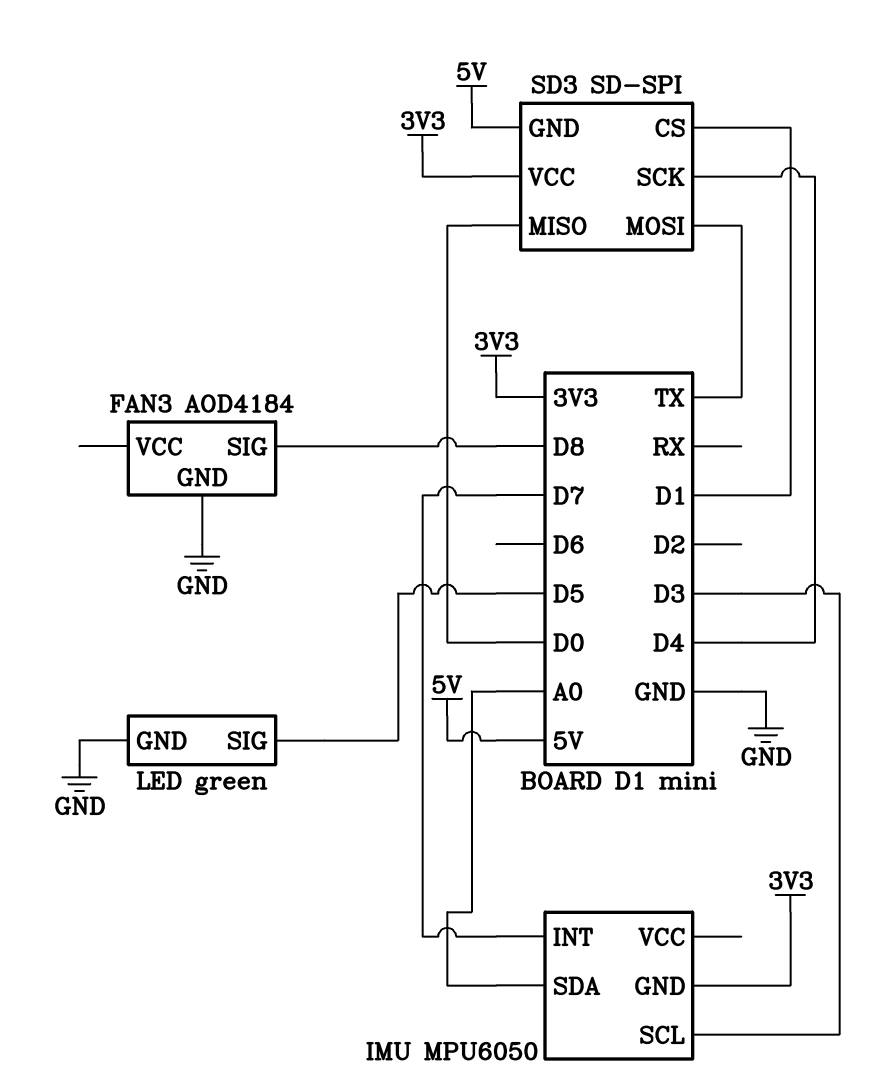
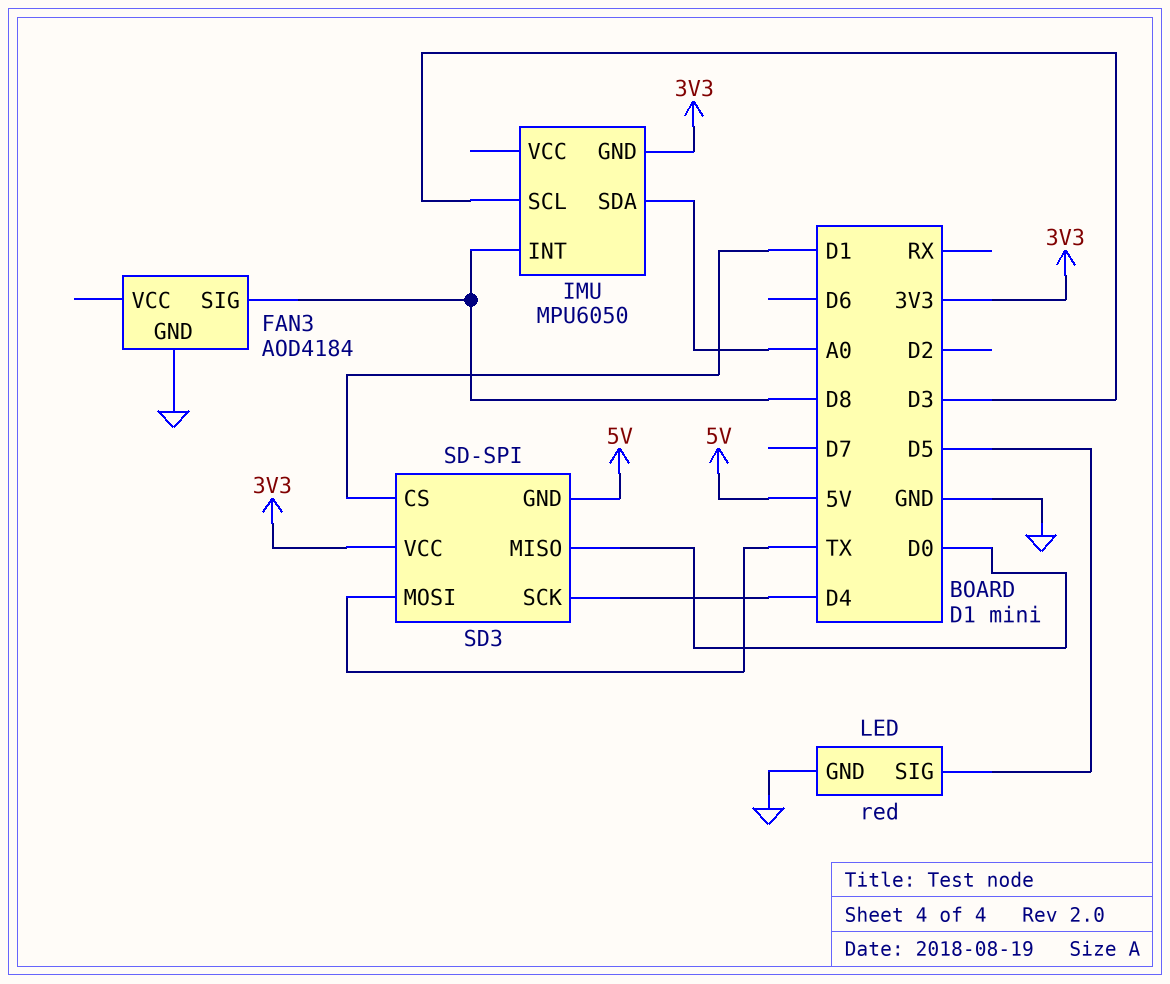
IMU pin INT: D7 -> D8
LED: green -> red

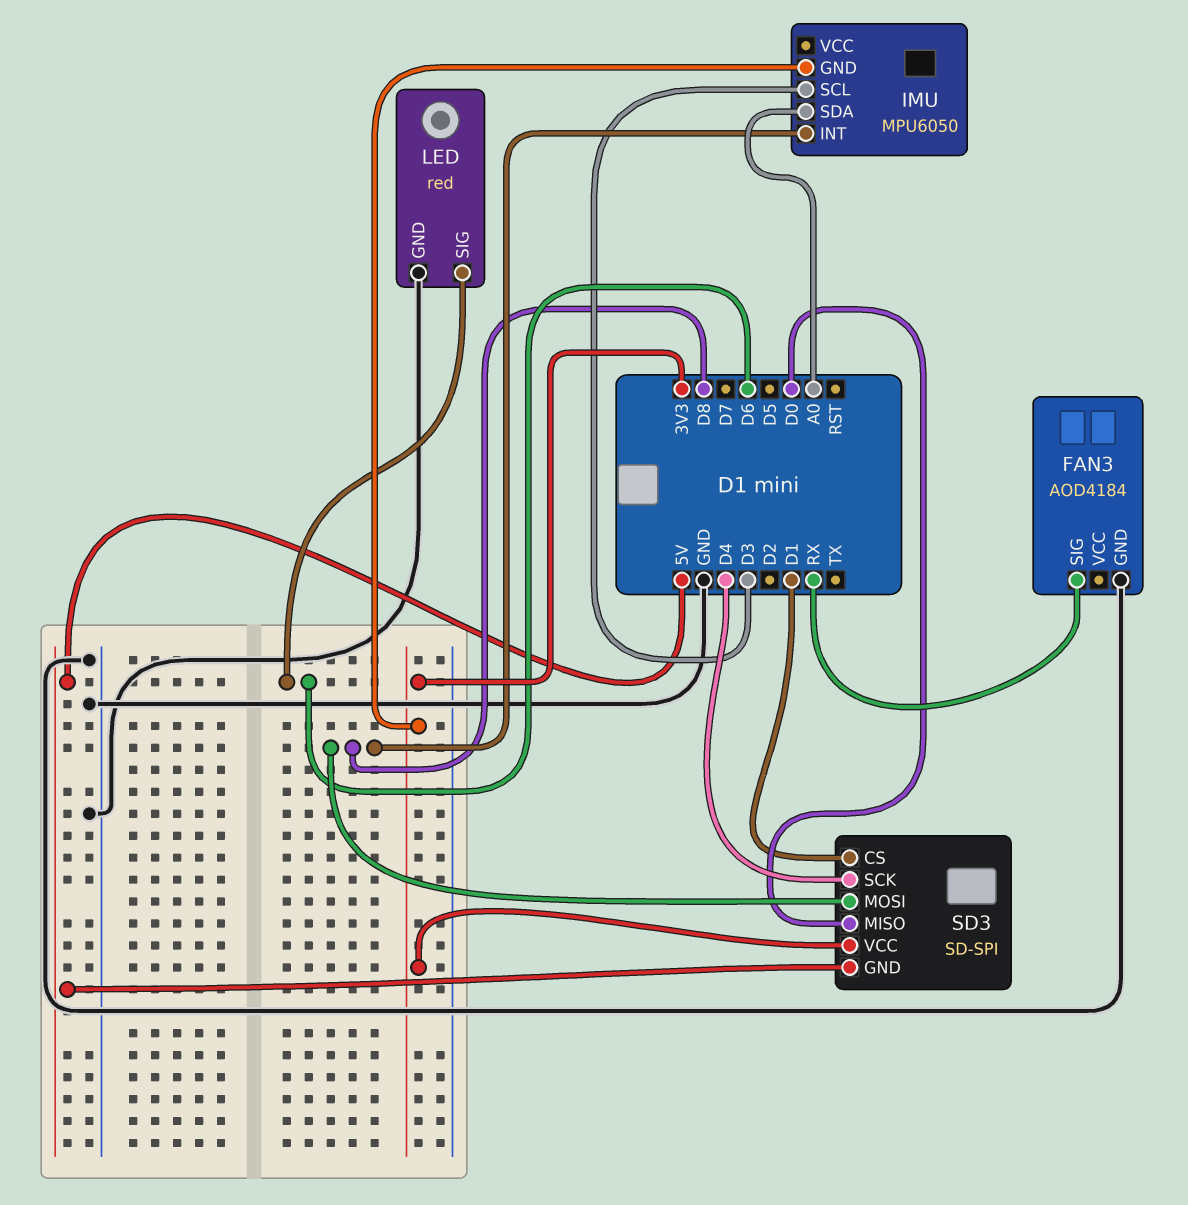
FAN3 pin SIG: D8 -> RX
LED pin SIG: D5 -> D6
SD3 pin MOSI: TX -> D8

